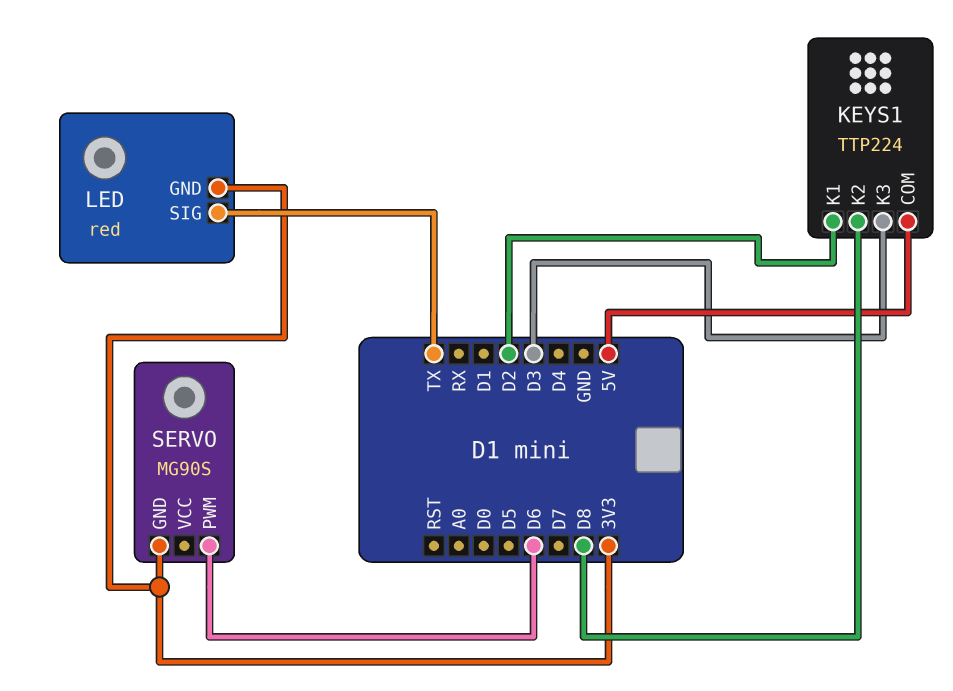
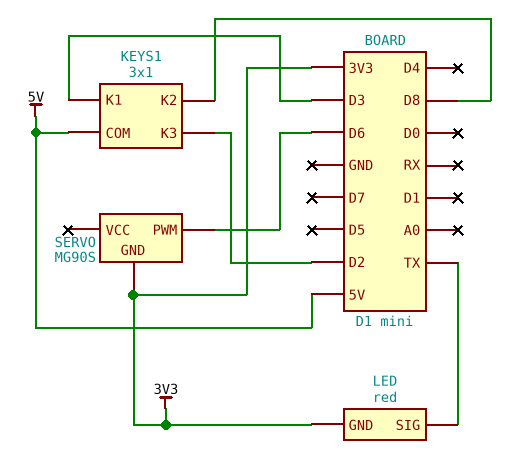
KEYS1: TTP224 -> 3x1
KEYS1 pin K1: D2 -> D3
KEYS1 pin K3: D3 -> D2

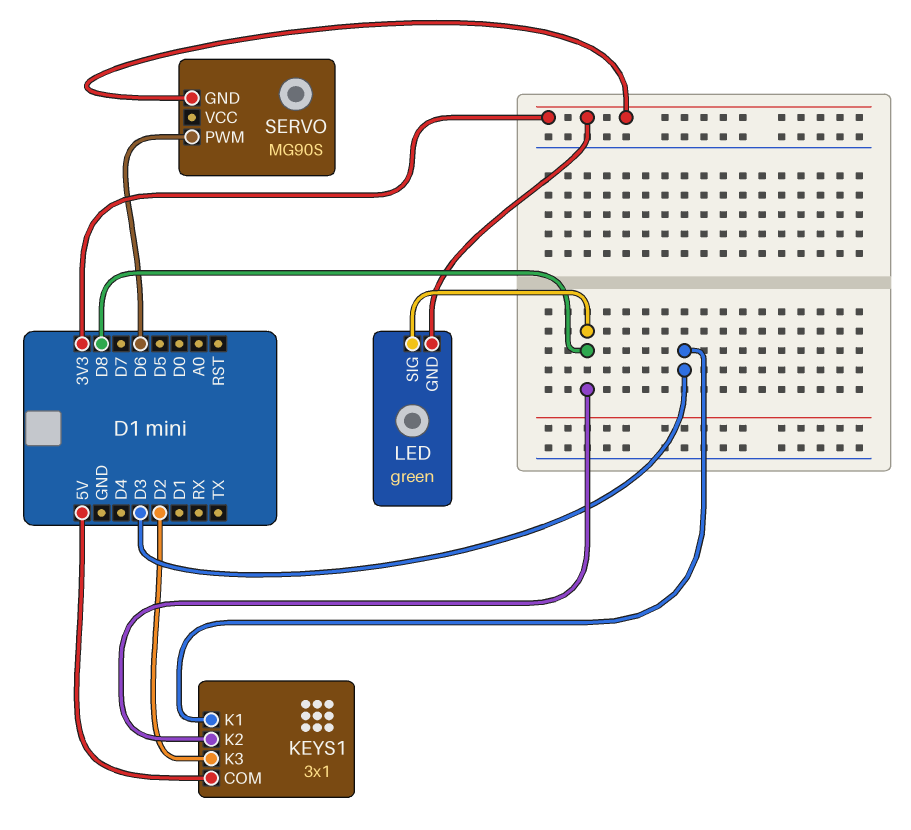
LED: red -> green
LED pin SIG: TX -> D8

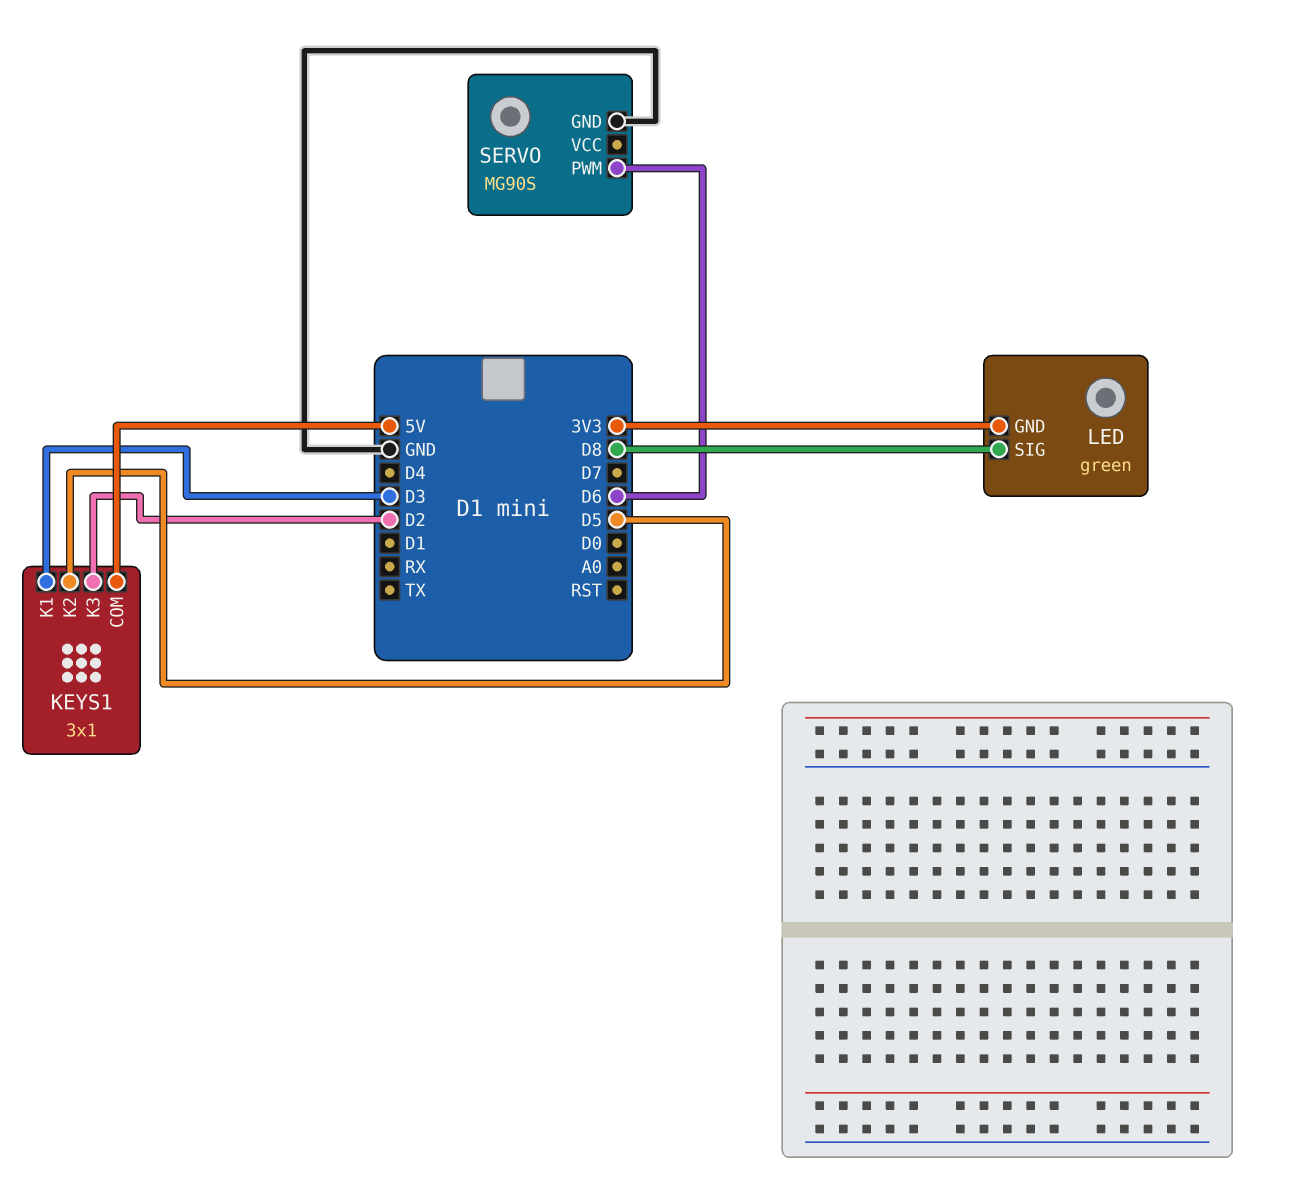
KEYS1 pin K2: D8 -> D5
SERVO pin GND: 3V3 -> GND

